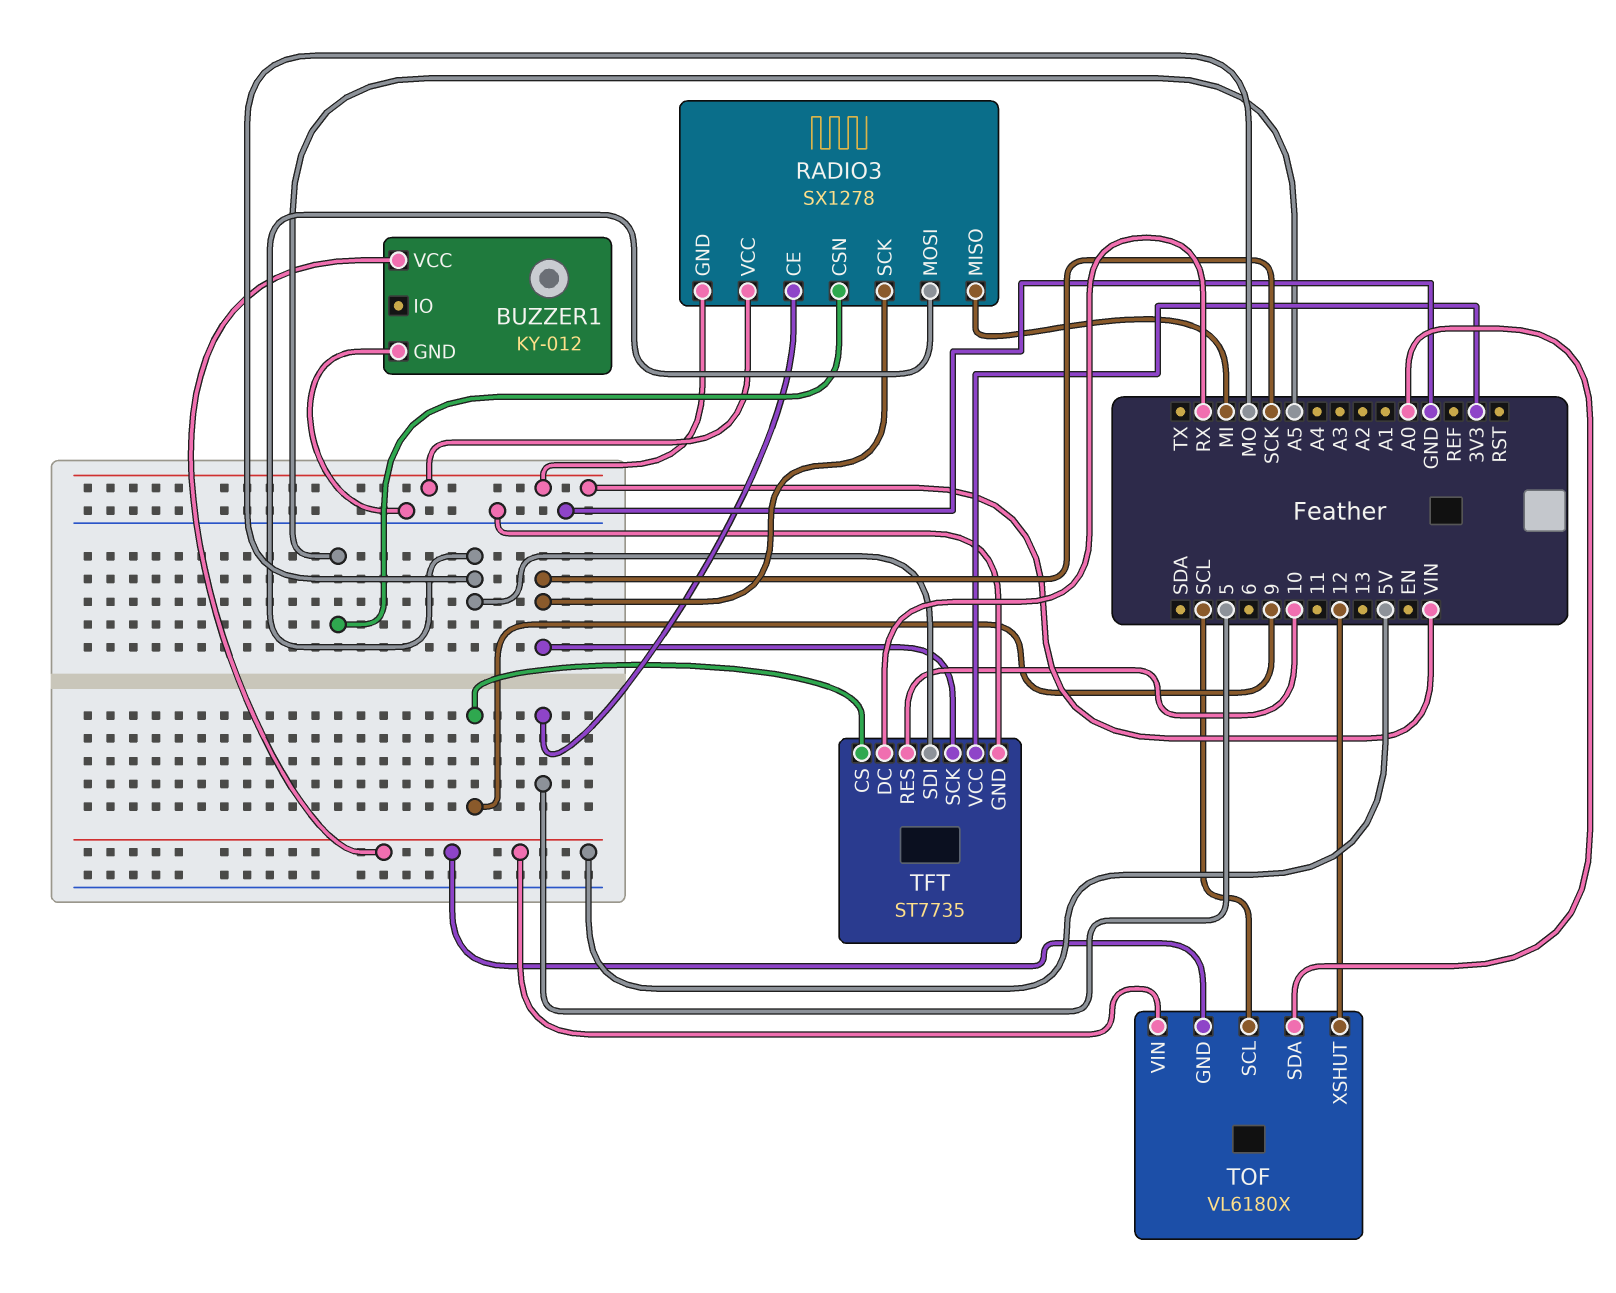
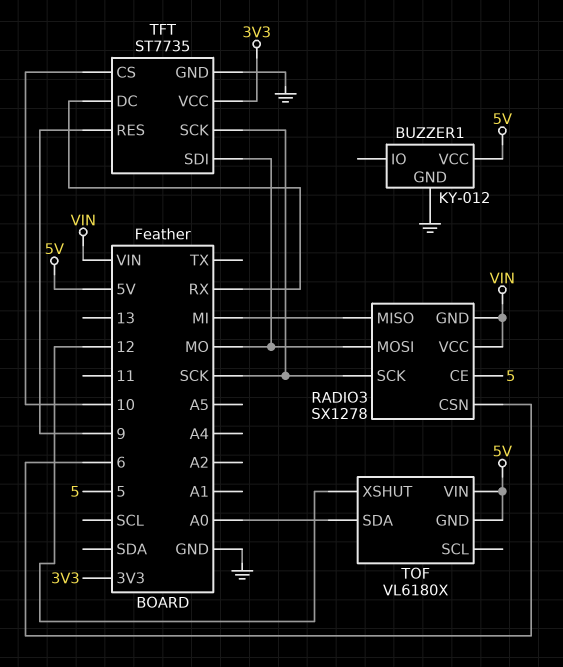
RADIO3 pin CSN: A5 -> 6
TFT pin CS: 9 -> 10
TFT pin RES: 10 -> 9
TOF pin SCL: SCL -> none

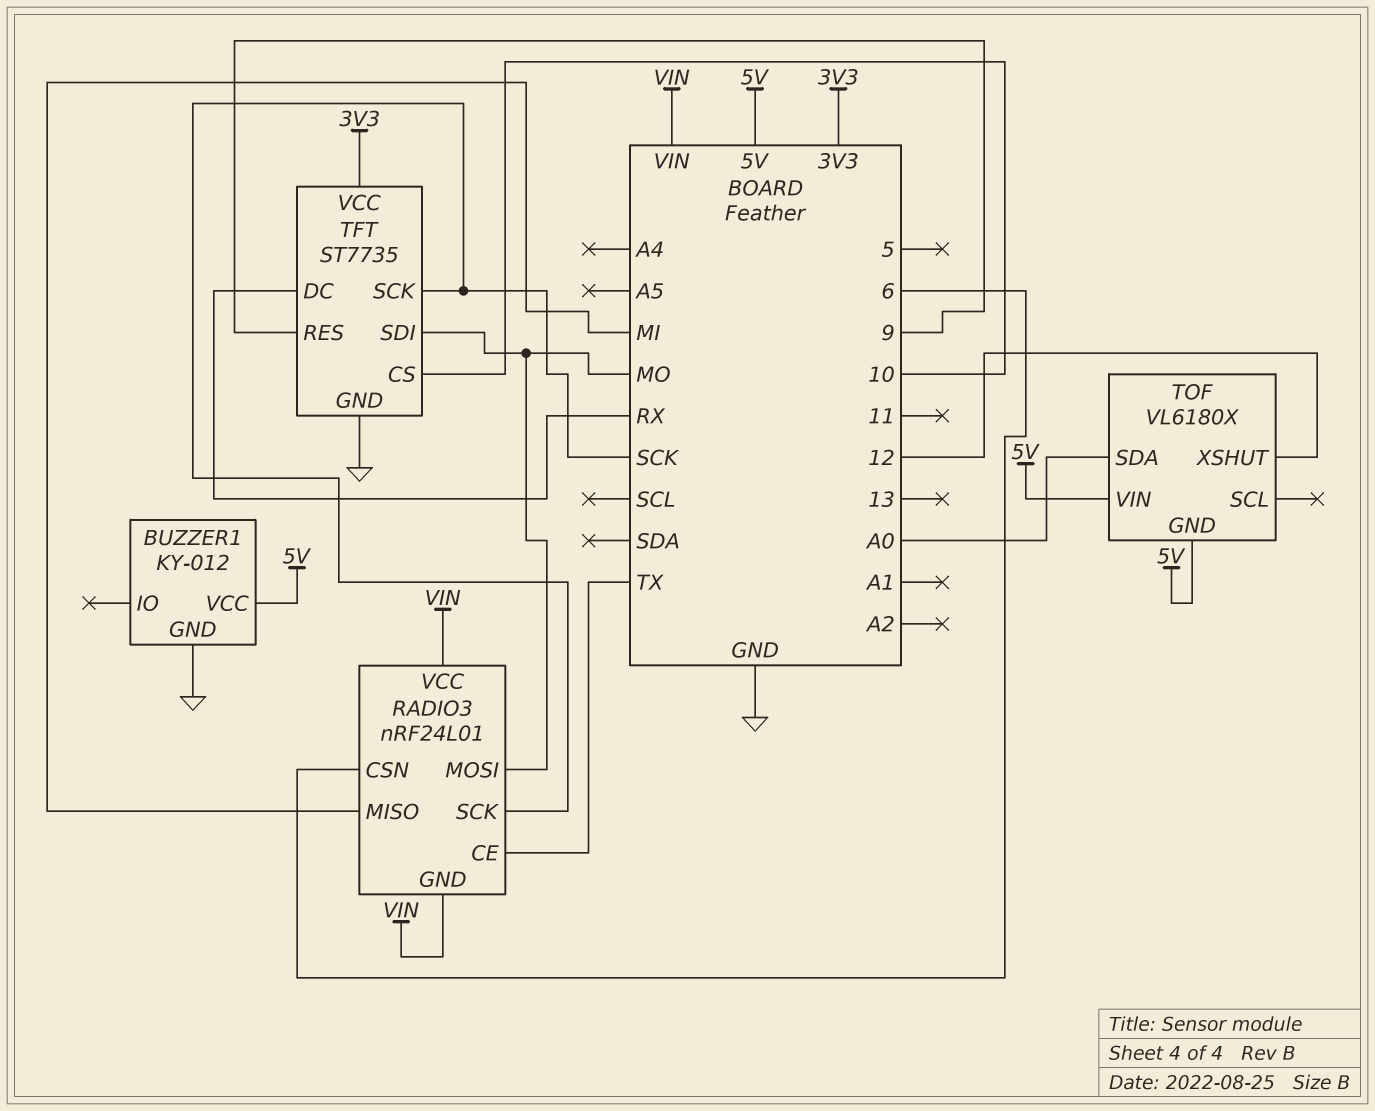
RADIO3: SX1278 -> nRF24L01
RADIO3 pin CE: 5 -> TX

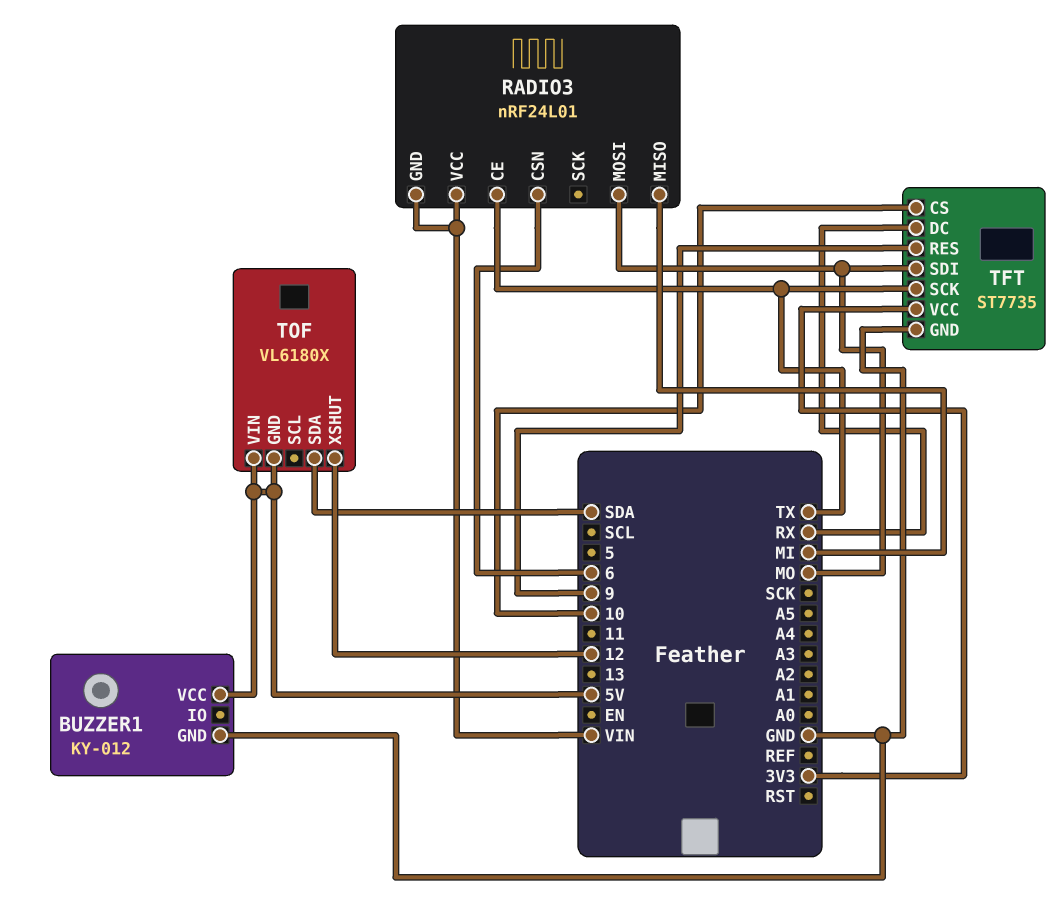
RADIO3 pin SCK: SCK -> none
TFT pin SCK: SCK -> TX
TOF pin SDA: A0 -> SDA

